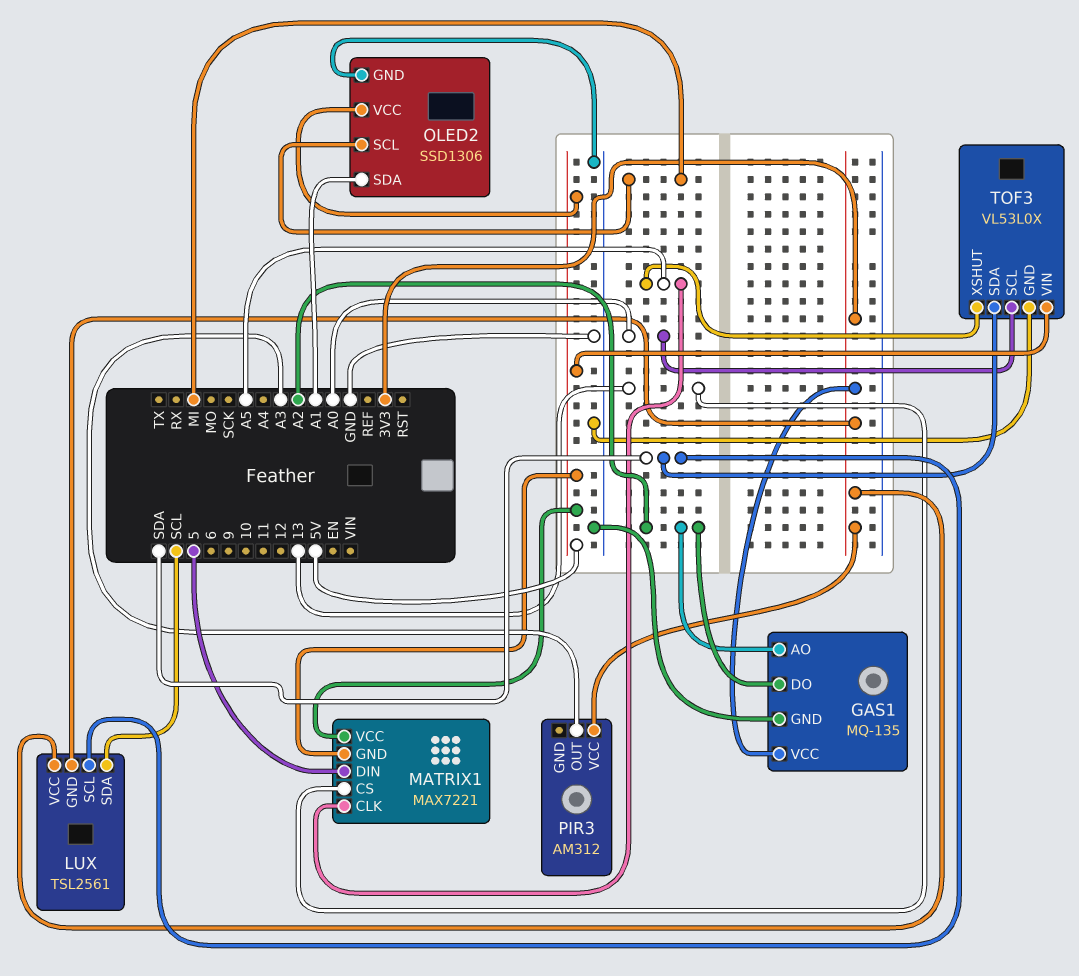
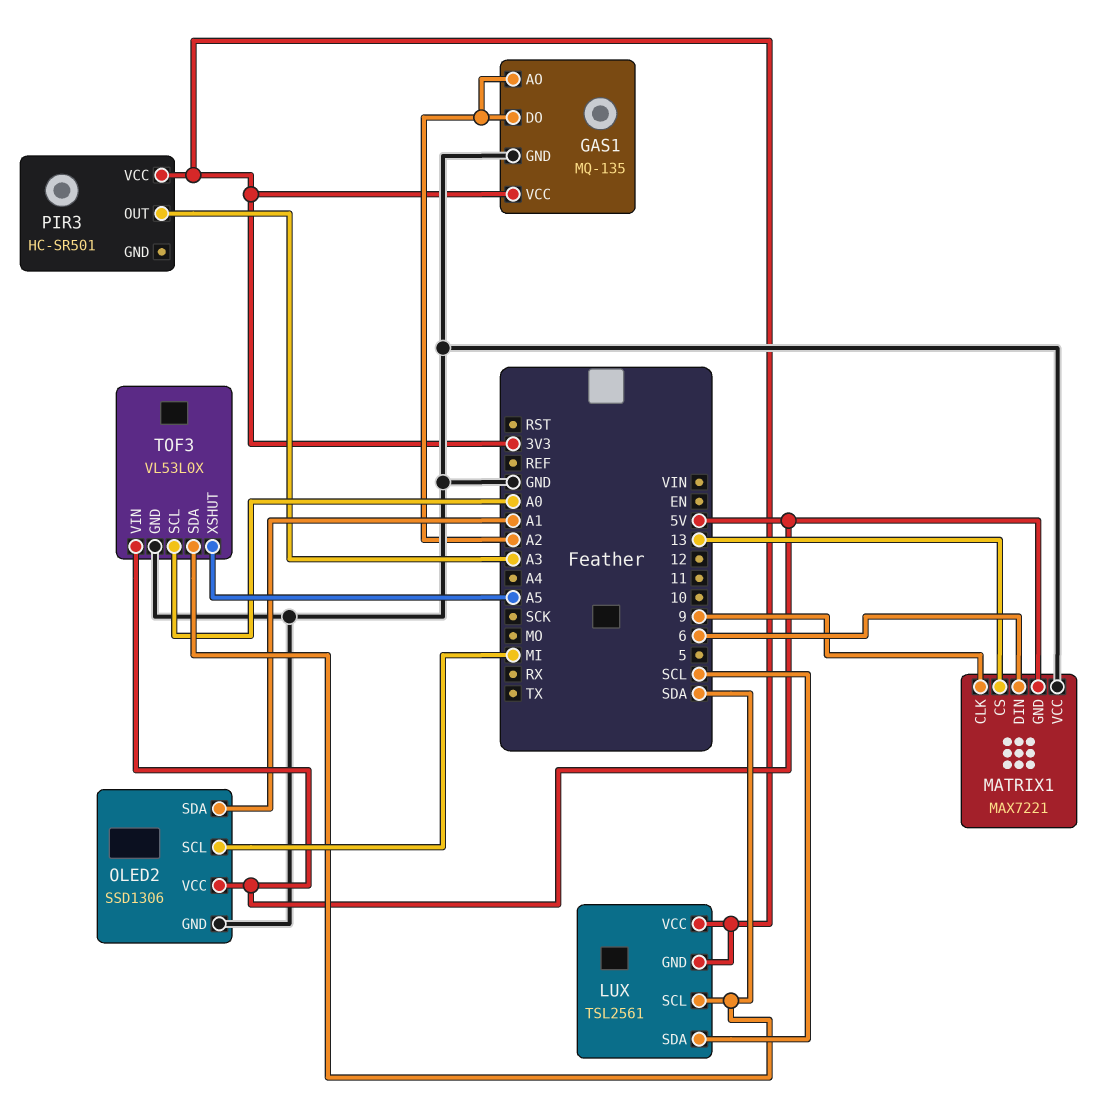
MATRIX1 pin CLK: A5 -> 9
MATRIX1 pin DIN: 5 -> 6
MATRIX1 pin VCC: 5V -> GND
PIR3: AM312 -> HC-SR501

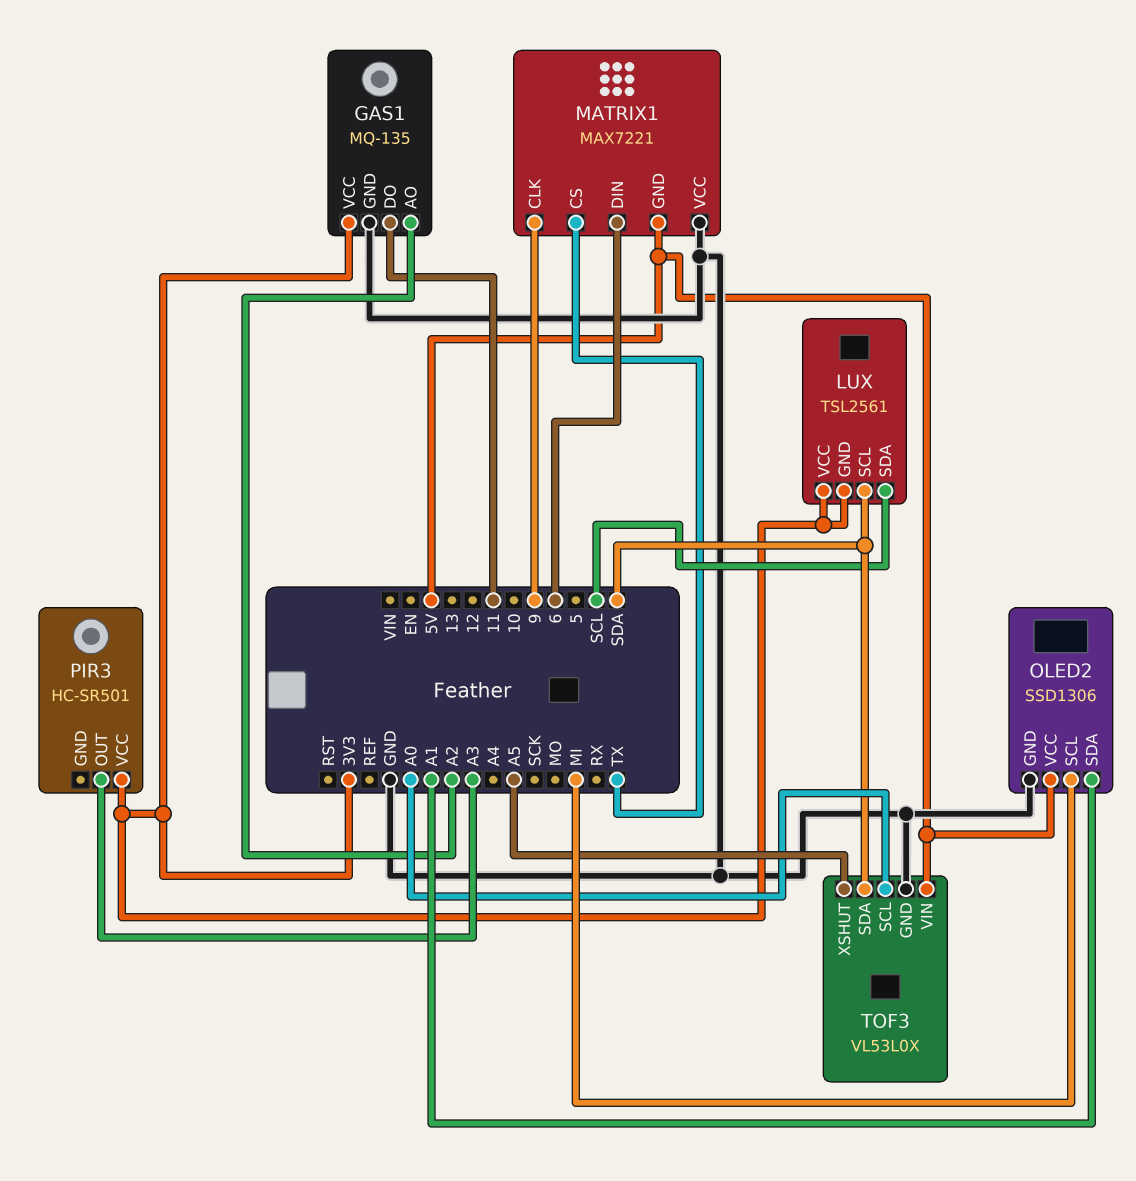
GAS1 pin DO: A2 -> 11
MATRIX1 pin CS: 13 -> TX

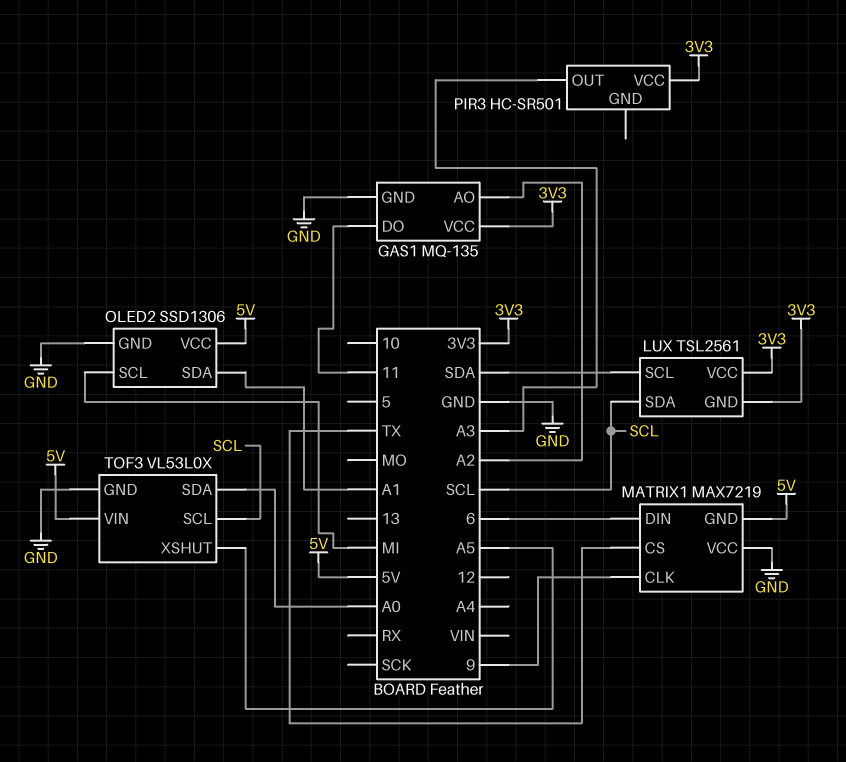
MATRIX1: MAX7221 -> MAX7219
TOF3 pin SCL: A0 -> SCL
TOF3 pin SDA: SDA -> A0

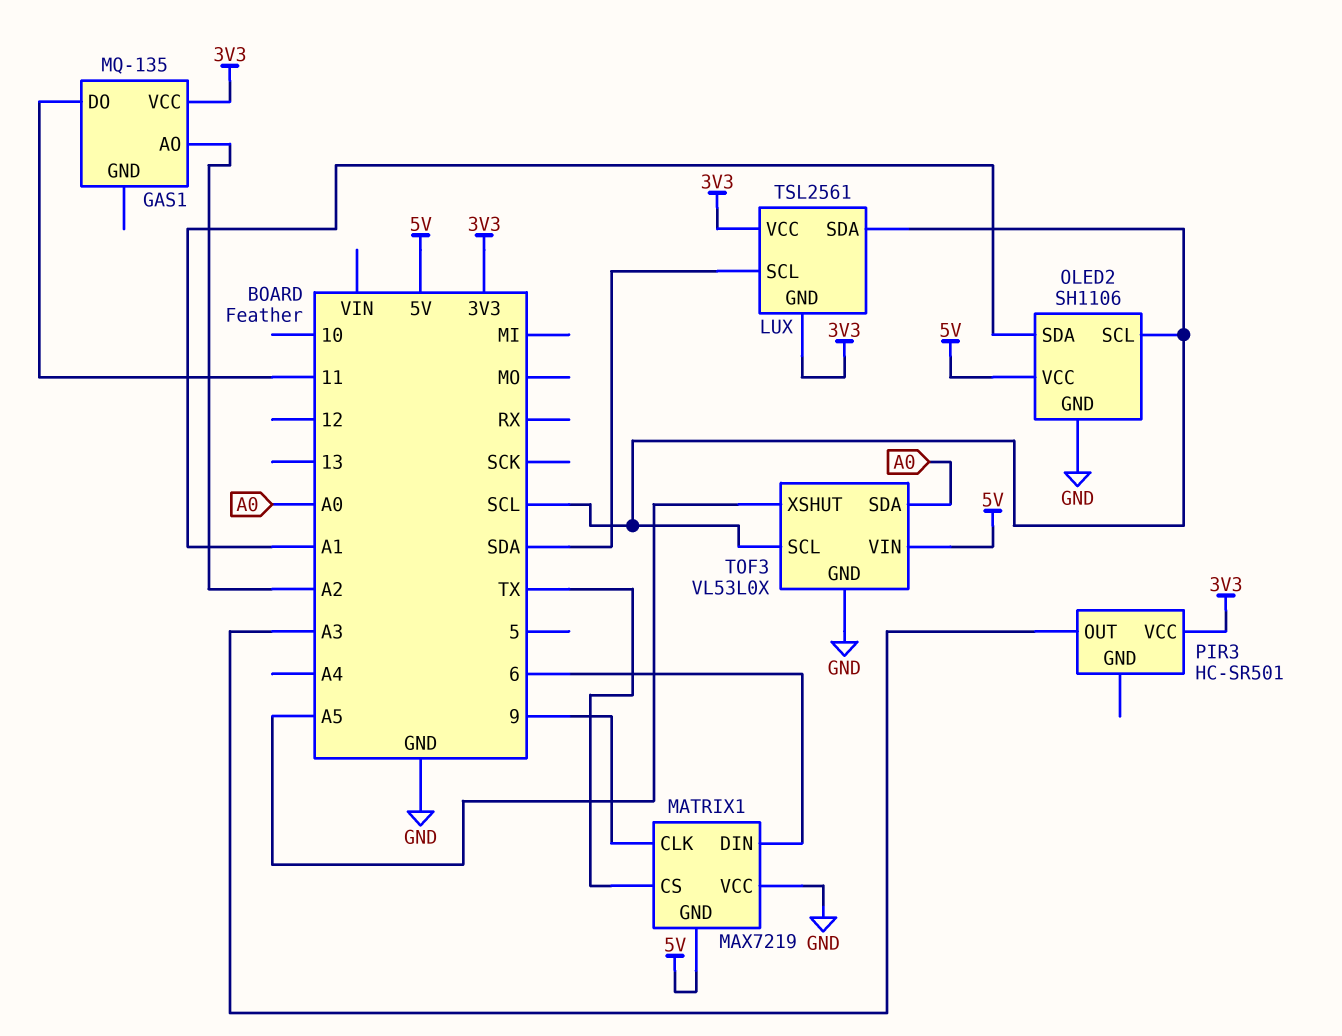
GAS1 pin GND: GND -> none
OLED2: SSD1306 -> SH1106
OLED2 pin SCL: MI -> SCL

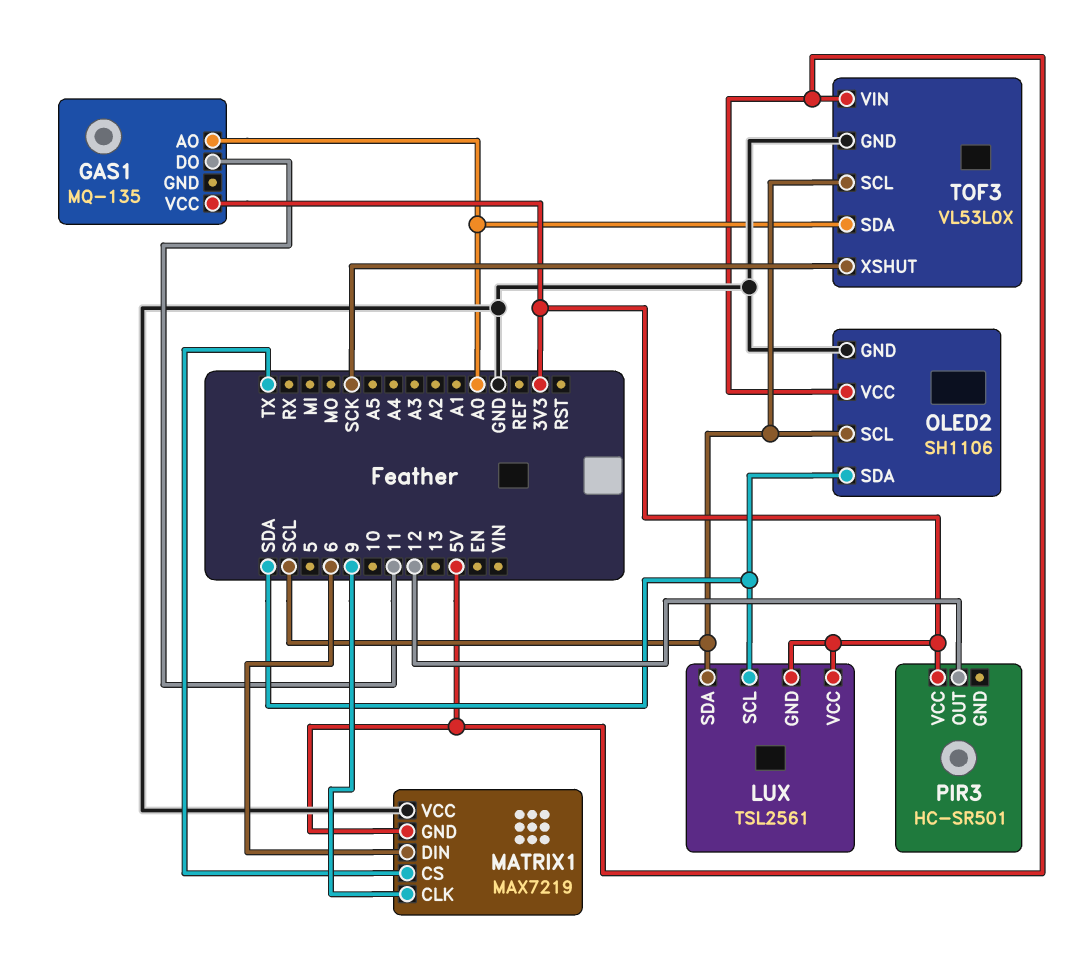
GAS1 pin AO: A2 -> A0
OLED2 pin SDA: A1 -> SDA
PIR3 pin OUT: A3 -> 12
TOF3 pin XSHUT: A5 -> SCK

